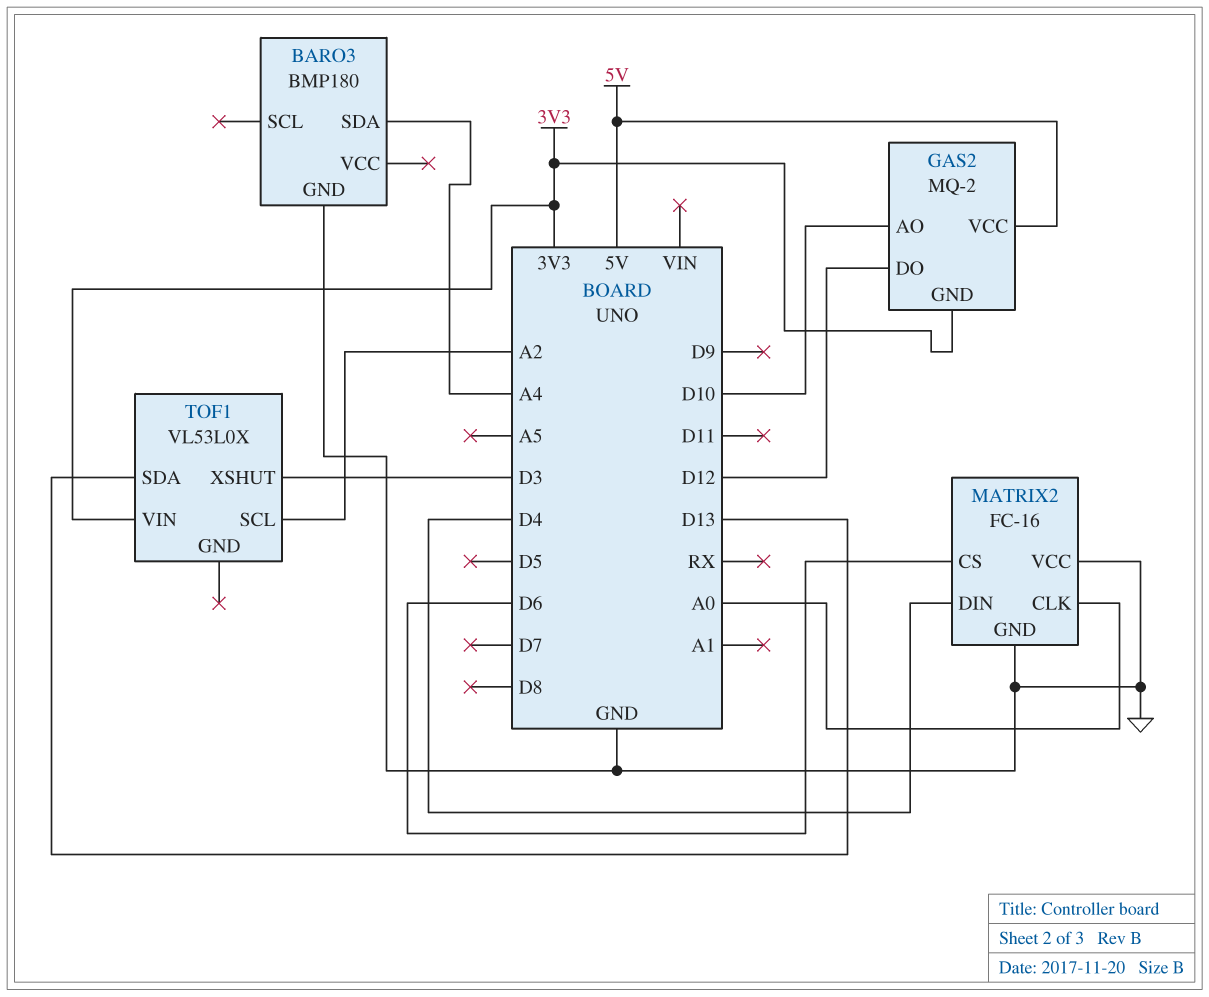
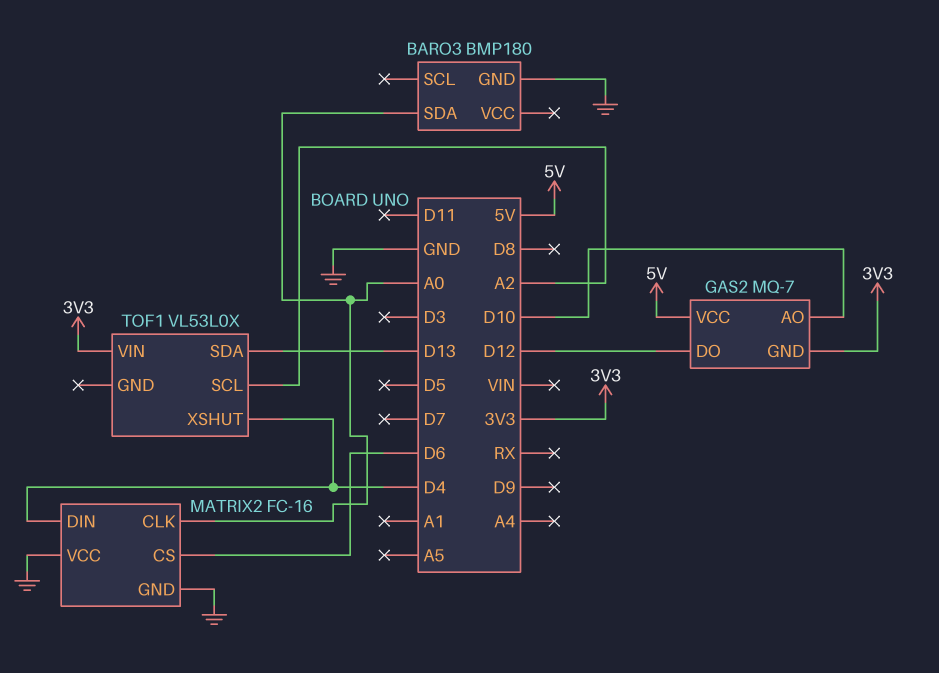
BARO3 pin SDA: A4 -> A0
GAS2: MQ-2 -> MQ-7
TOF1 pin XSHUT: D3 -> D4

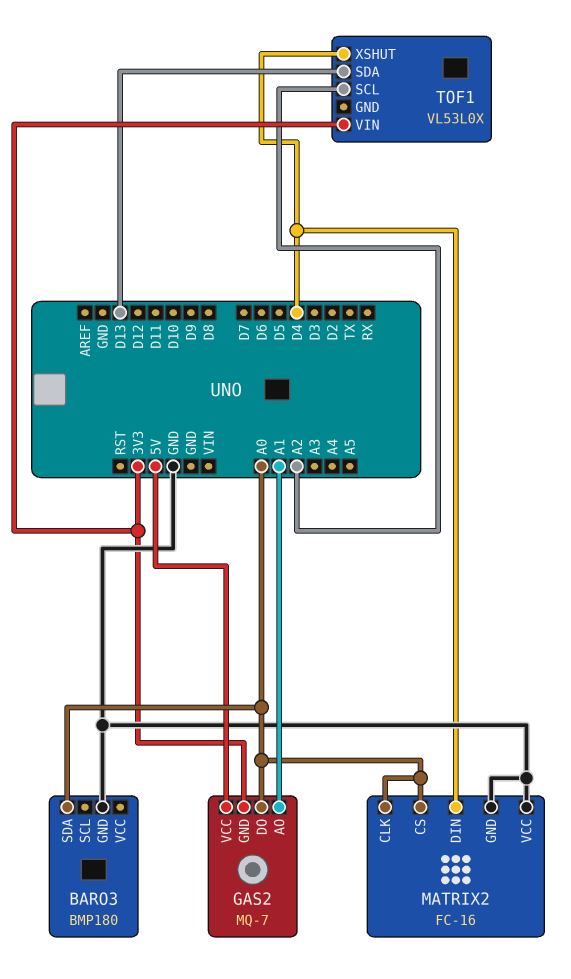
GAS2 pin AO: D10 -> A1
GAS2 pin DO: D12 -> A0
MATRIX2 pin CS: D6 -> A0

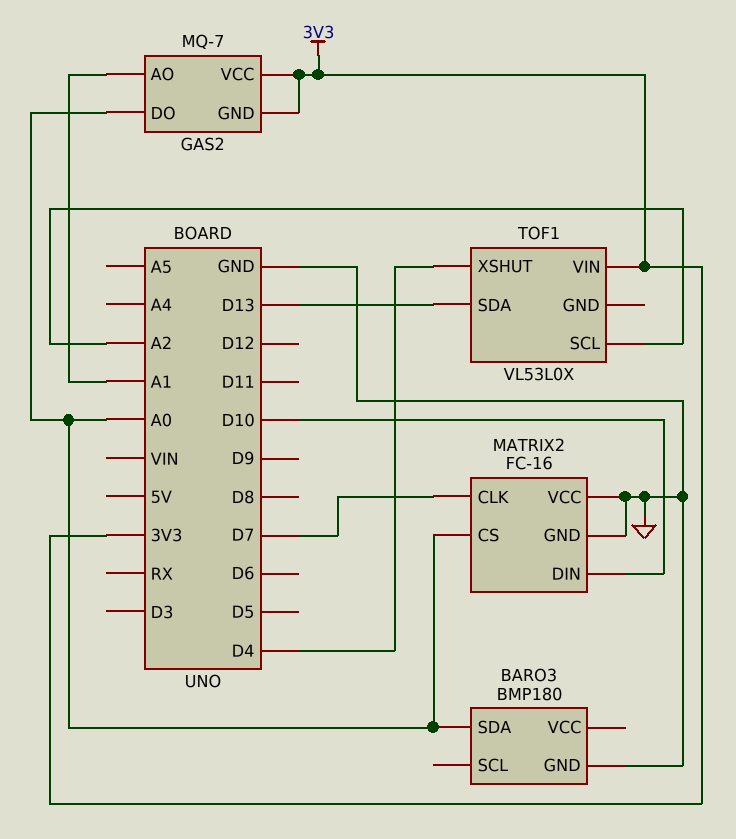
GAS2 pin VCC: 5V -> 3V3
MATRIX2 pin CLK: A0 -> D7
MATRIX2 pin DIN: D4 -> D10

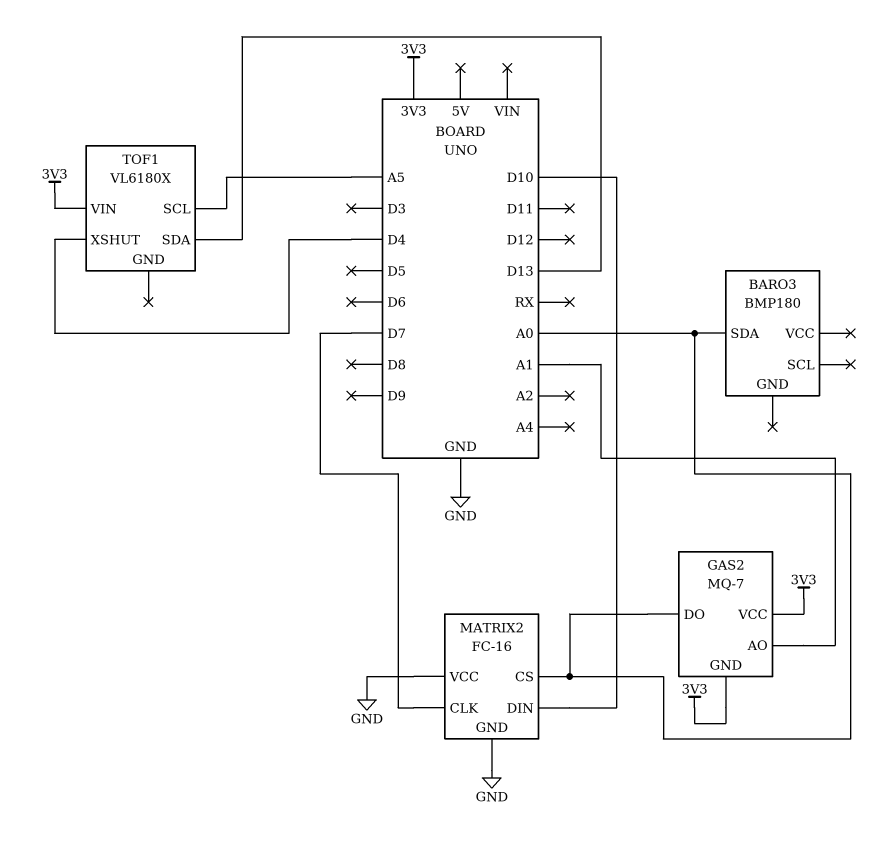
BARO3 pin GND: GND -> none
TOF1: VL53L0X -> VL6180X
TOF1 pin SCL: A2 -> A5

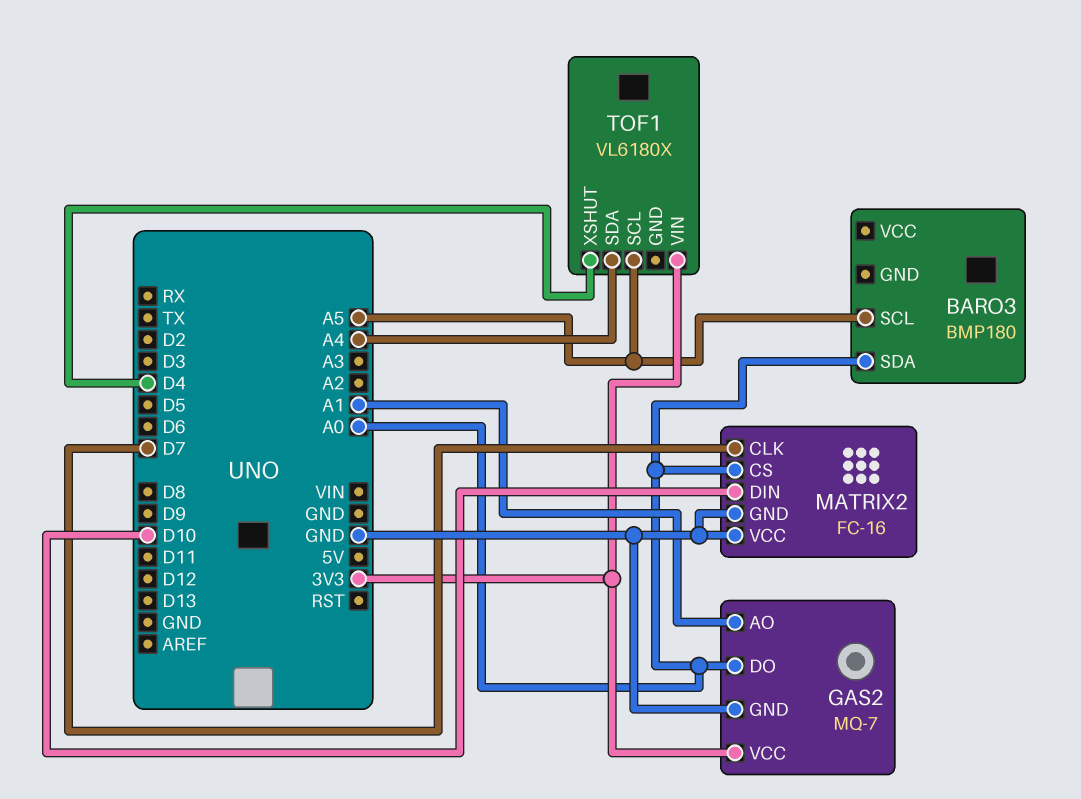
BARO3 pin SCL: none -> A5
GAS2 pin GND: 3V3 -> GND
TOF1 pin SDA: D13 -> A4

